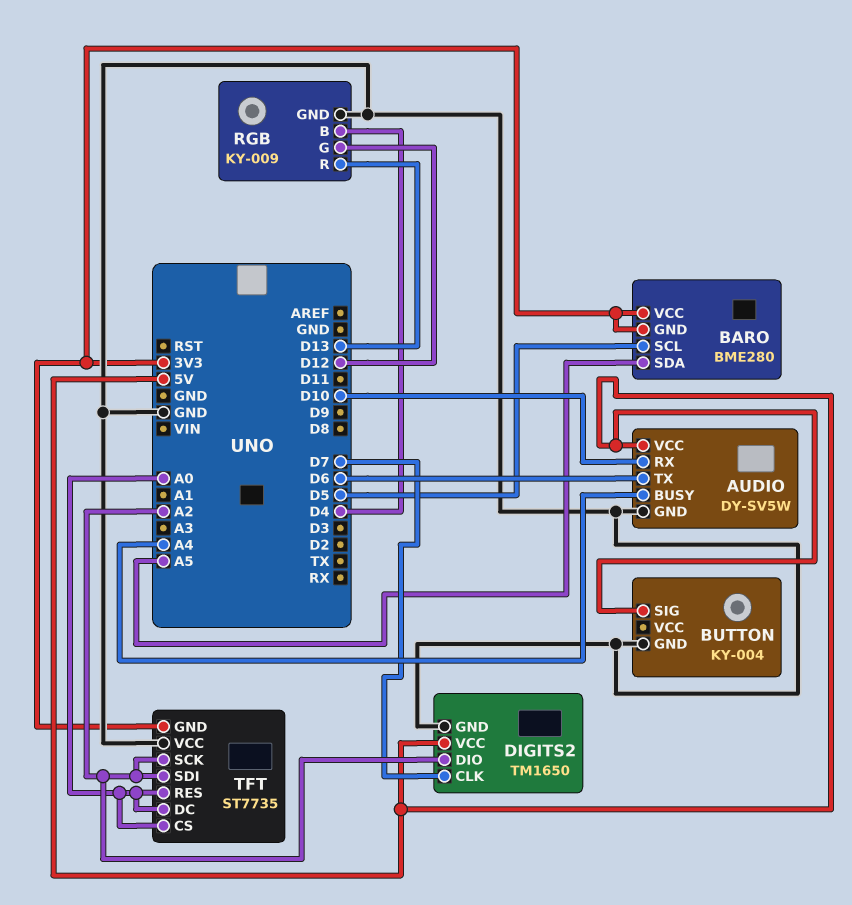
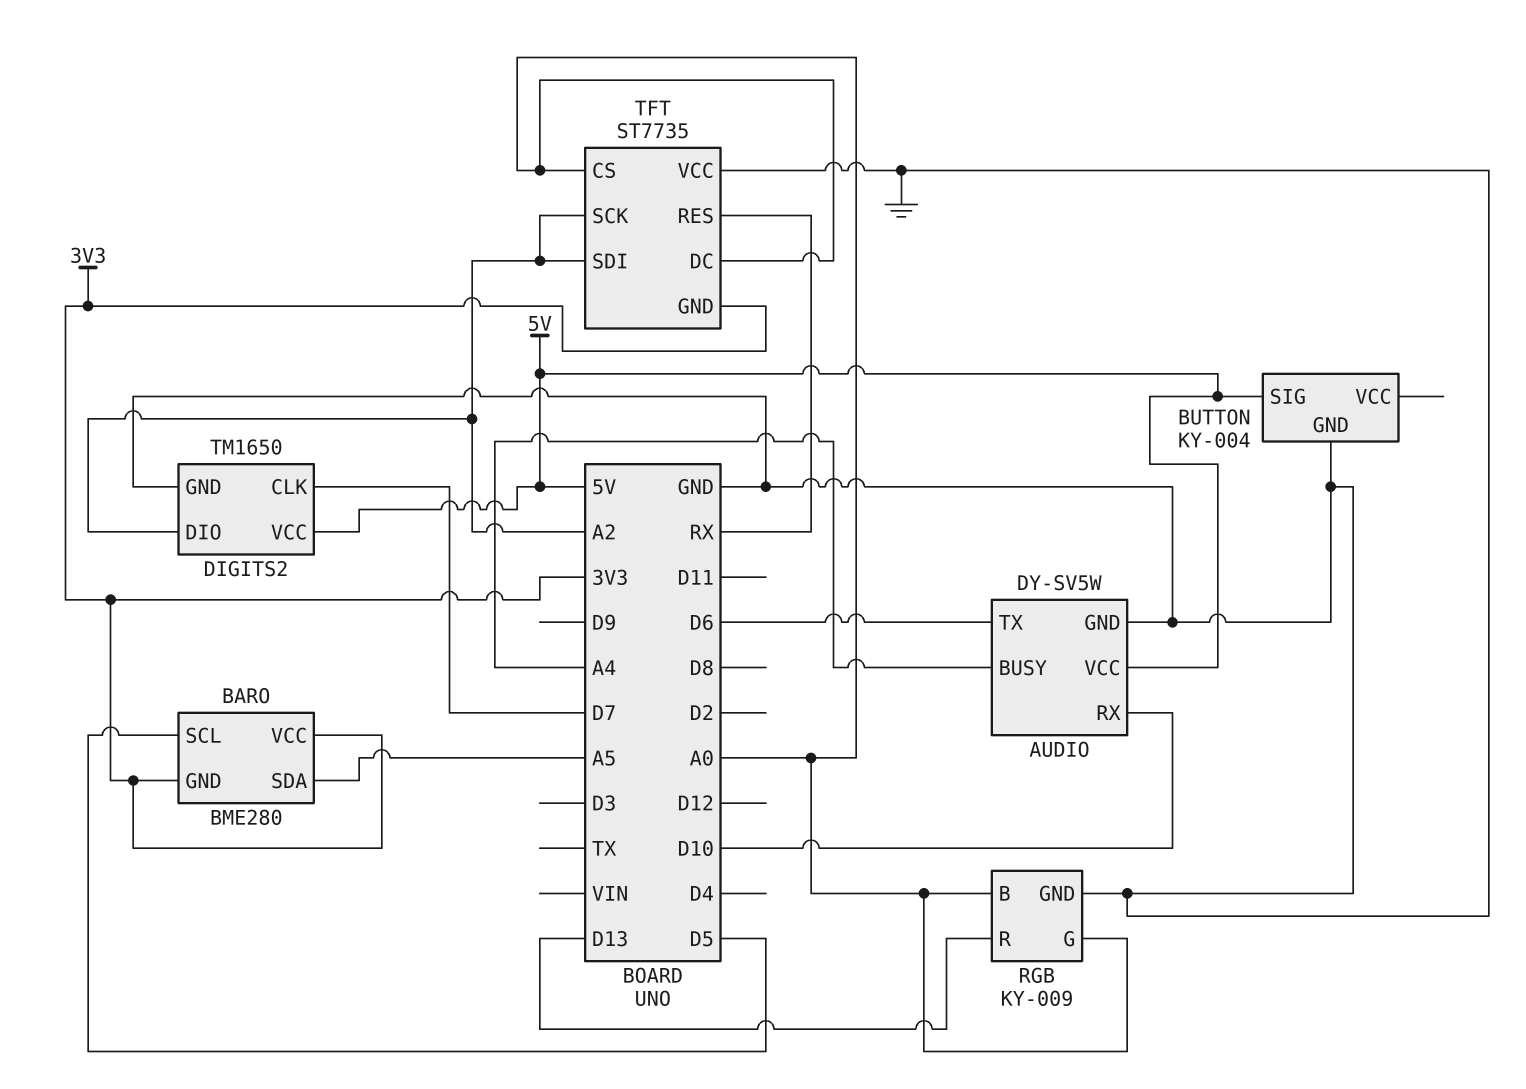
RGB pin B: D4 -> A0
RGB pin G: D12 -> A0
TFT pin RES: A0 -> RX

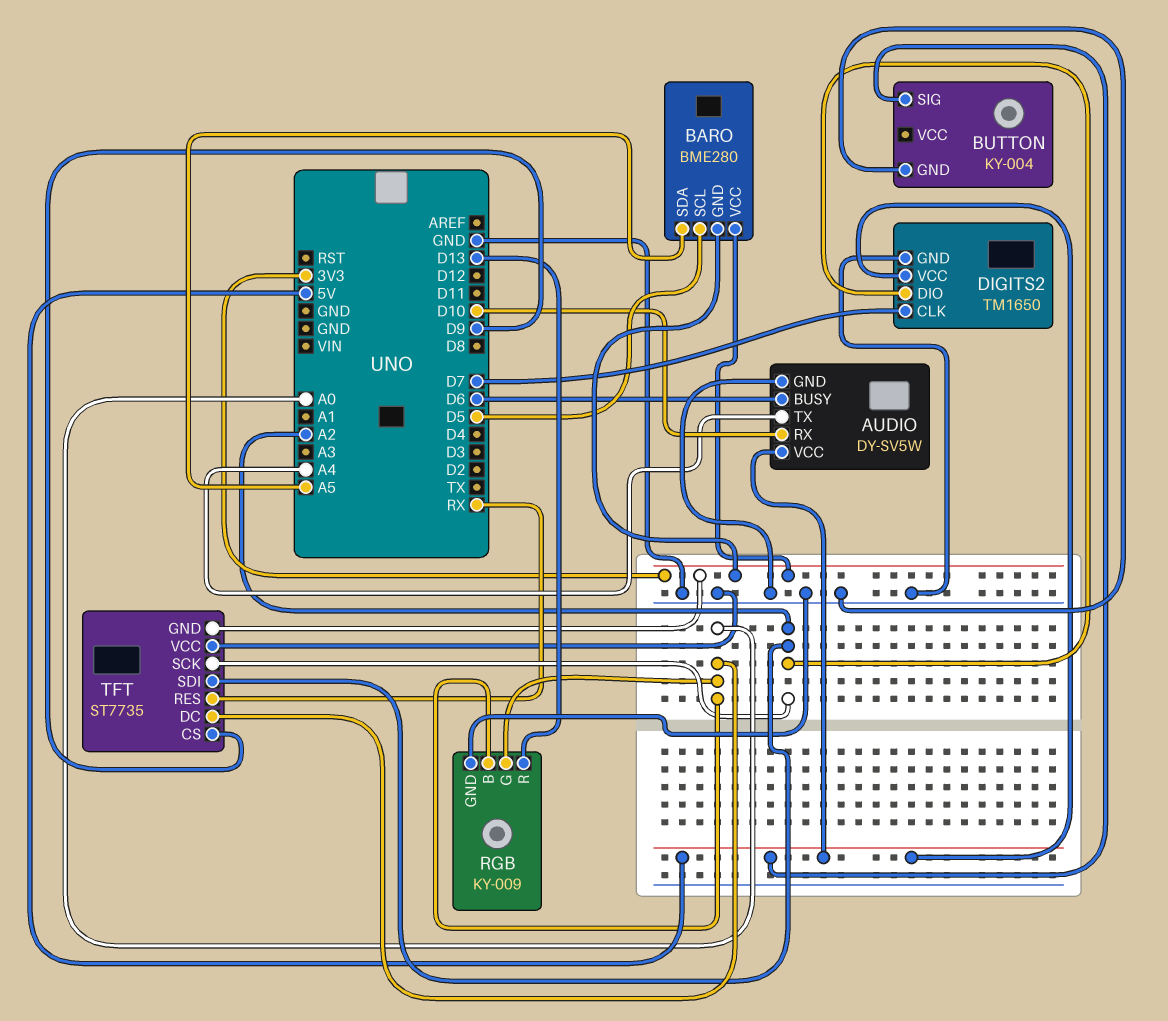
AUDIO pin BUSY: A4 -> D6
AUDIO pin TX: D6 -> A4
TFT pin CS: A0 -> D9

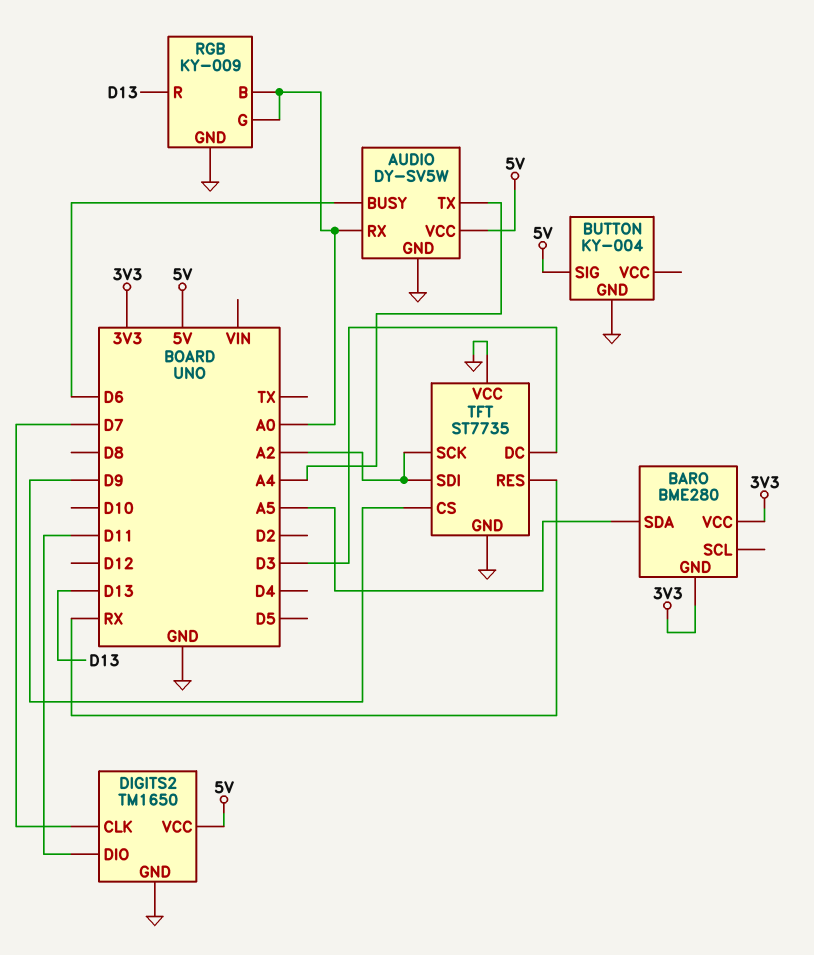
AUDIO pin RX: D10 -> A0
BARO pin SCL: D5 -> none
DIGITS2 pin DIO: A2 -> D11
TFT pin DC: A0 -> D3
TFT pin GND: 3V3 -> GND

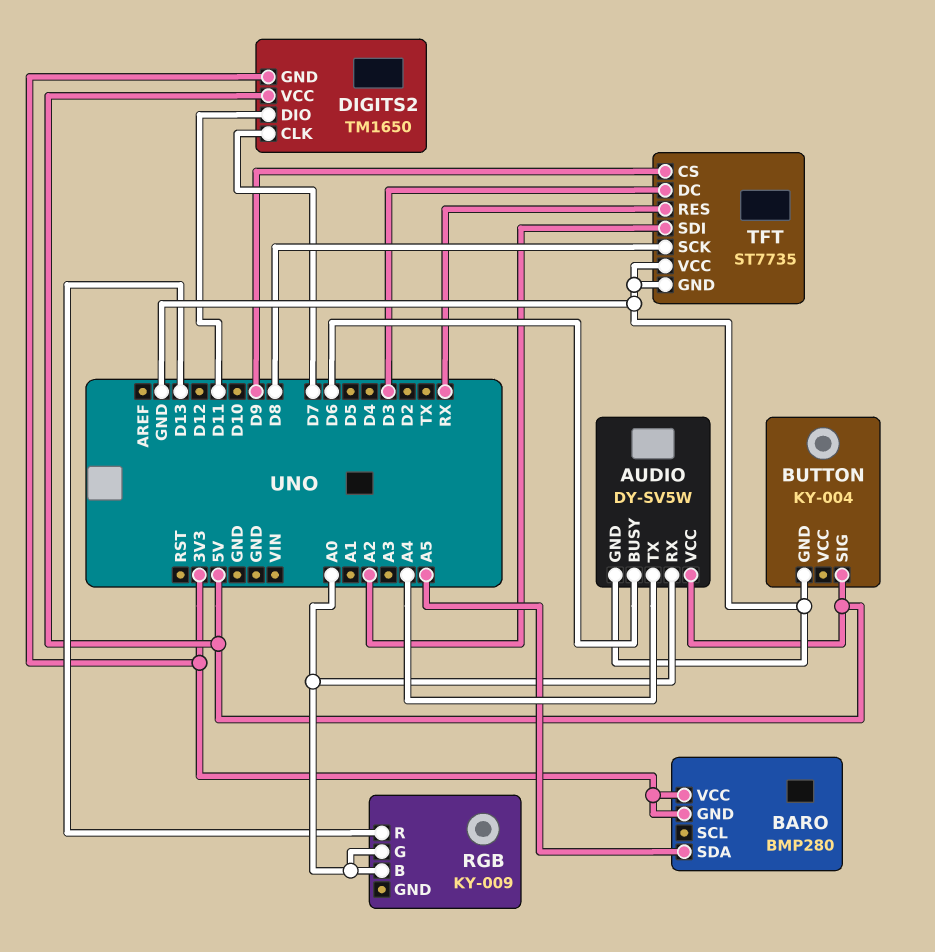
BARO: BME280 -> BMP280
DIGITS2 pin GND: GND -> 3V3
RGB pin GND: GND -> none
TFT pin SCK: A2 -> D8

